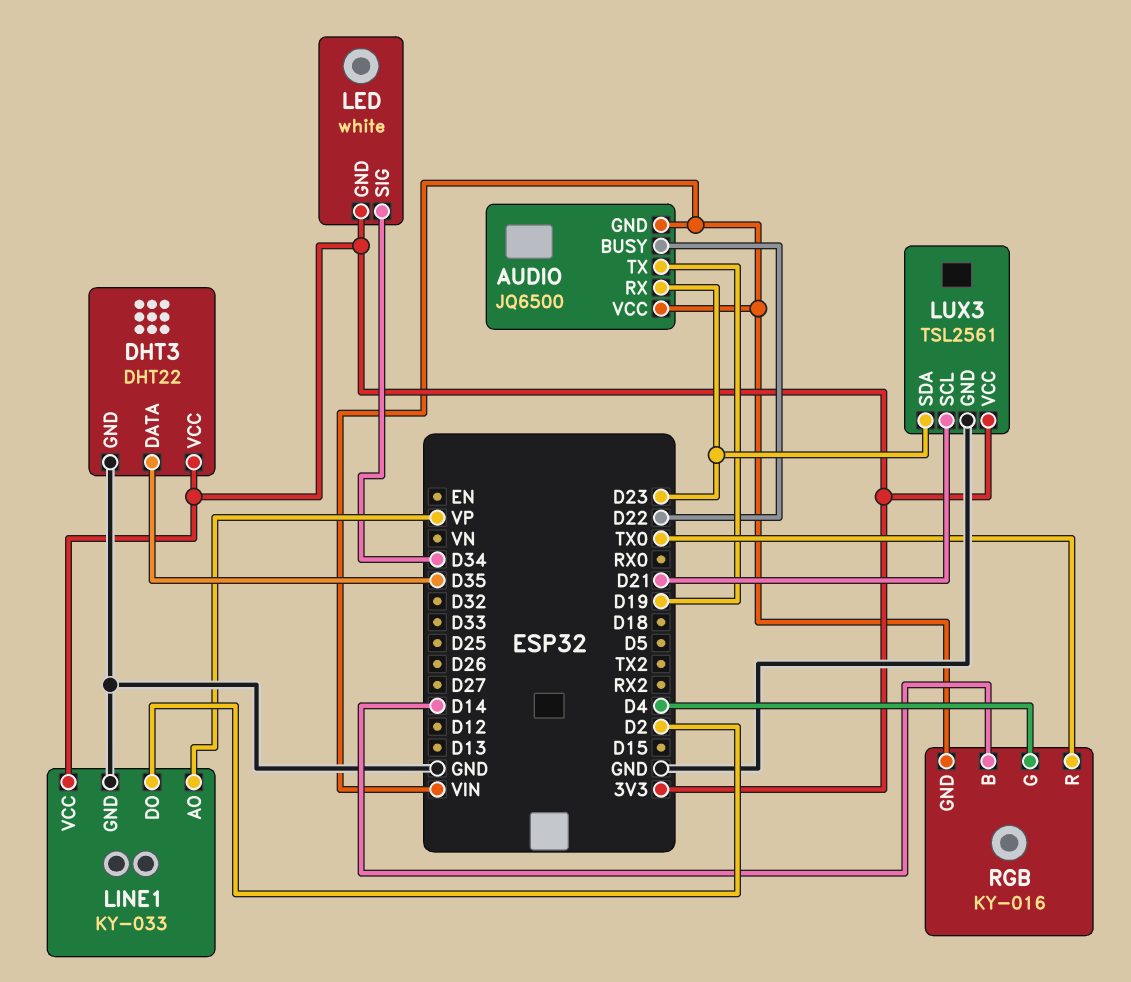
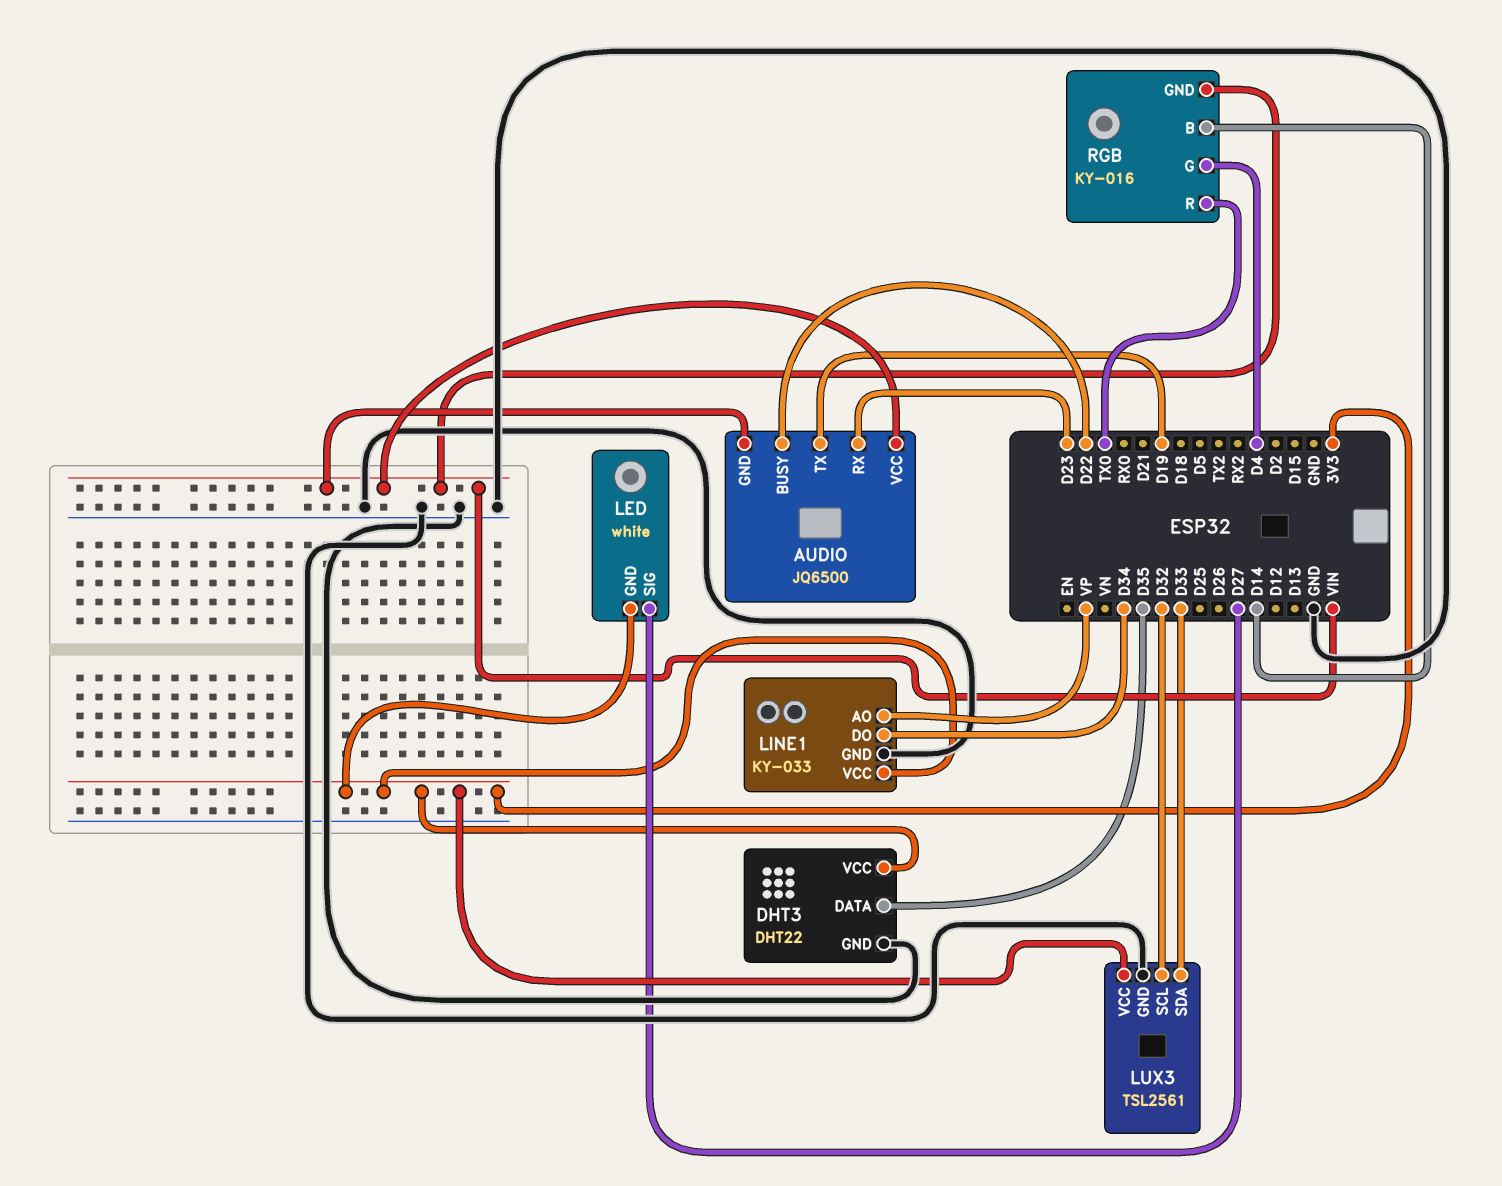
LED pin SIG: D34 -> D27
LINE1 pin DO: D2 -> D34
LUX3 pin SCL: D21 -> D32
LUX3 pin SDA: D23 -> D33

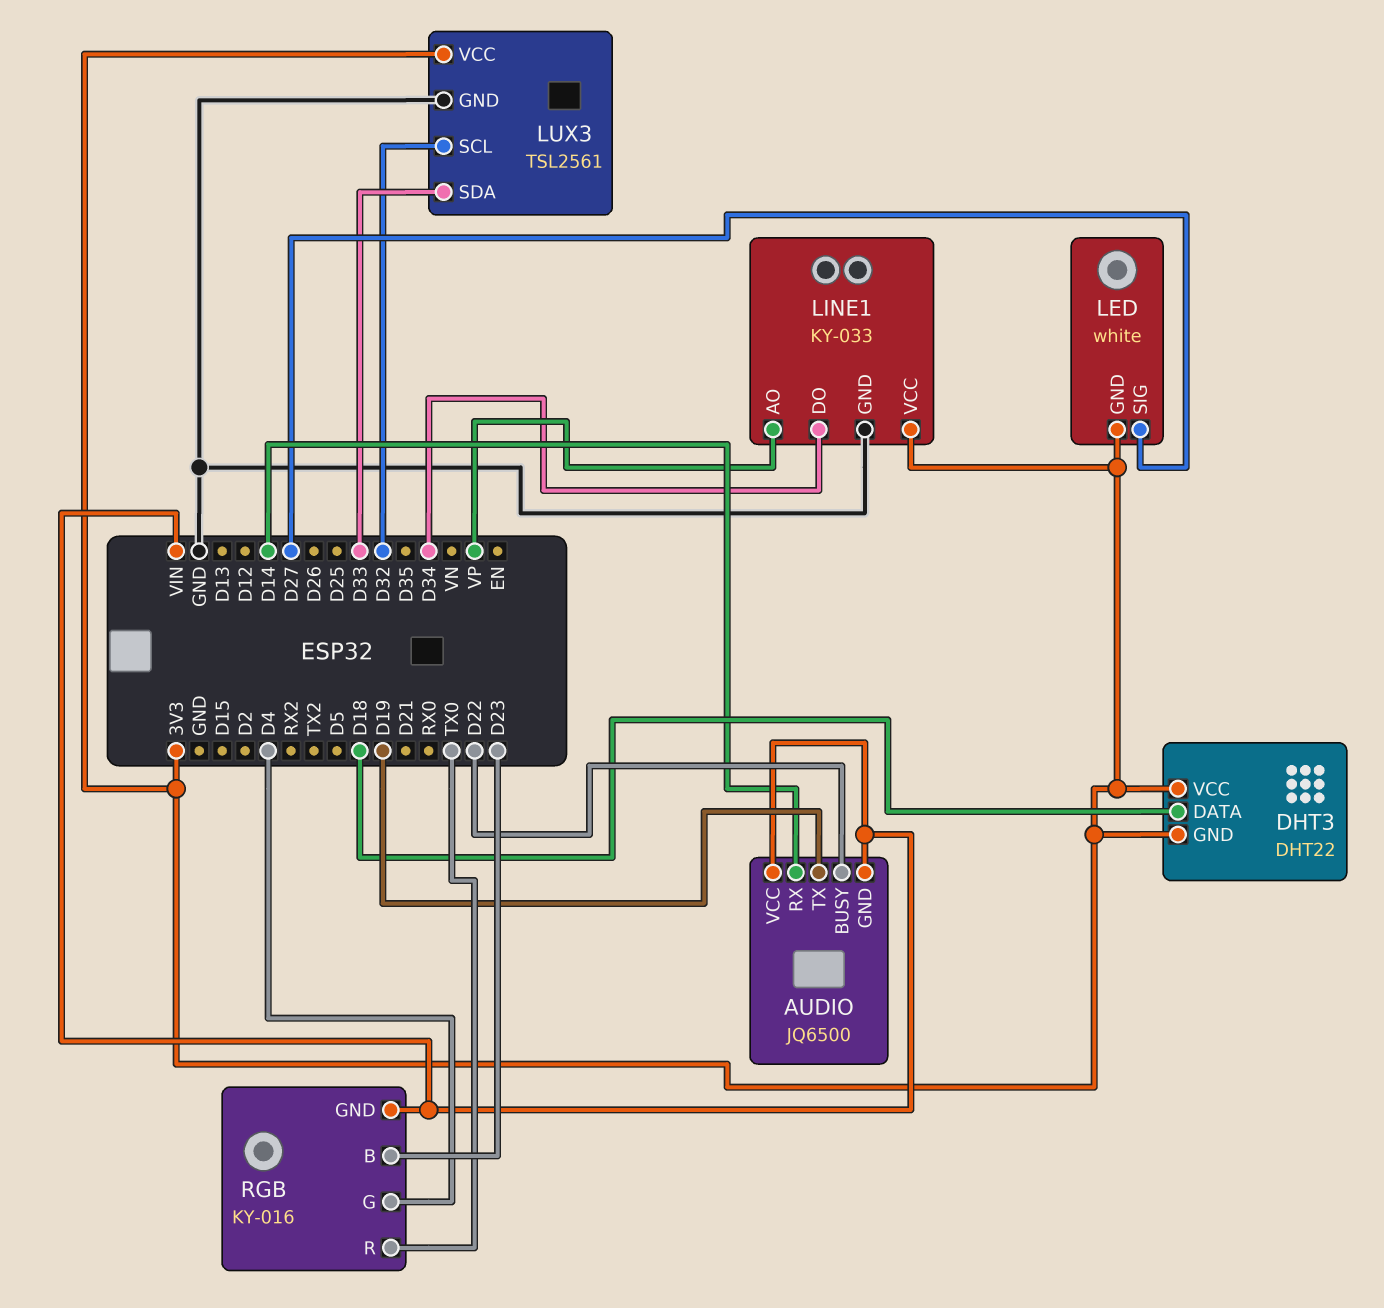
AUDIO pin RX: D23 -> D14
DHT3 pin DATA: D35 -> D18
DHT3 pin GND: GND -> 3V3
RGB pin B: D14 -> D23

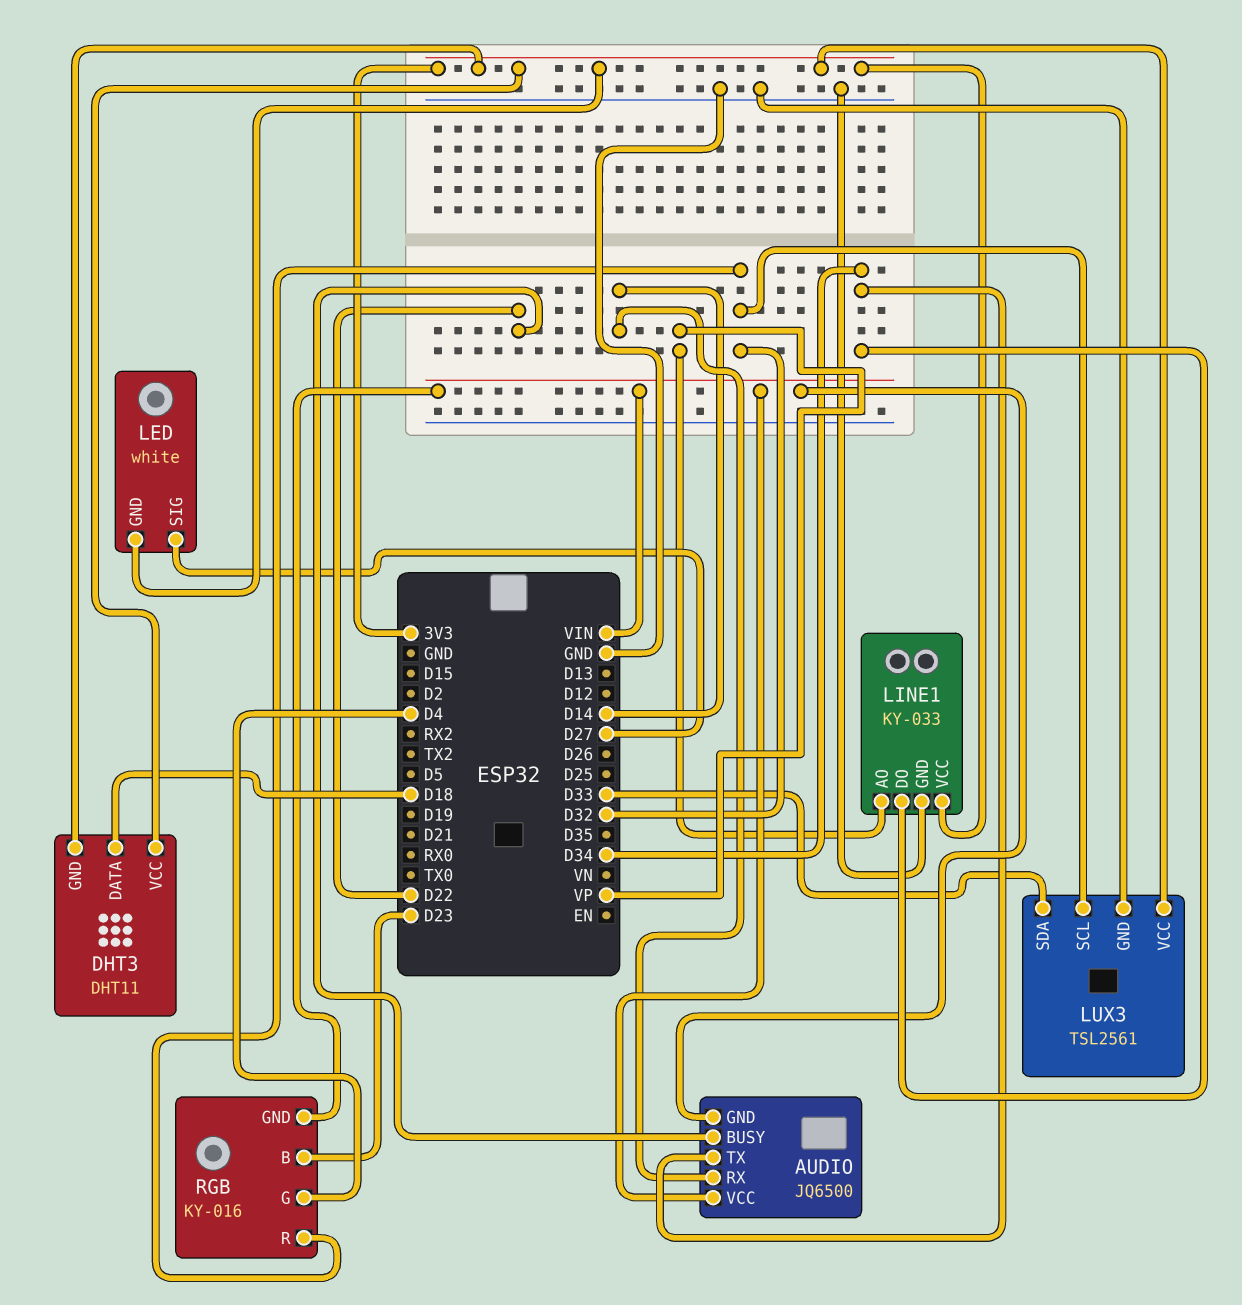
AUDIO pin TX: D19 -> D34
DHT3: DHT22 -> DHT11
RGB pin R: TX0 -> D32

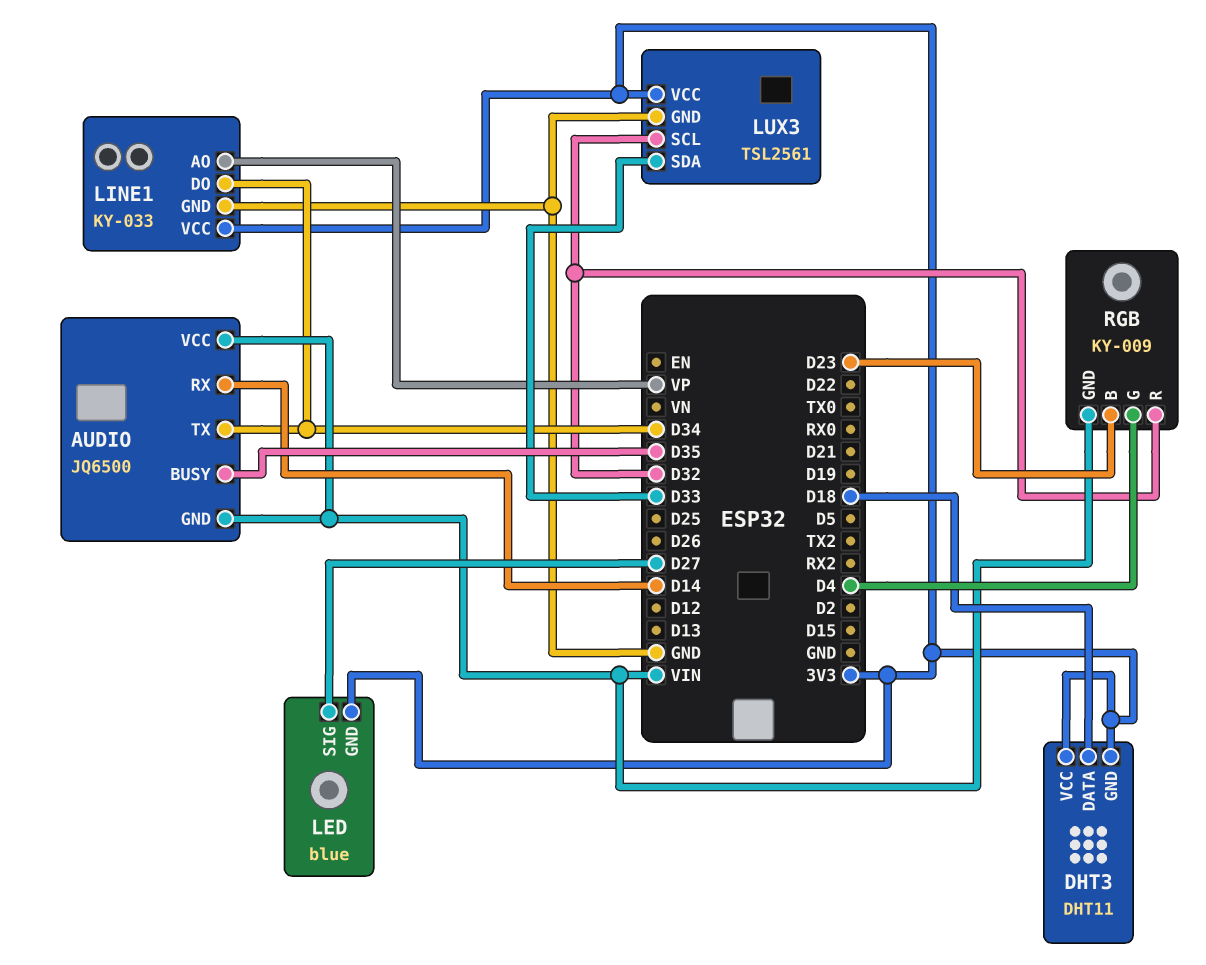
AUDIO pin BUSY: D22 -> D35
LED: white -> blue
RGB: KY-016 -> KY-009

